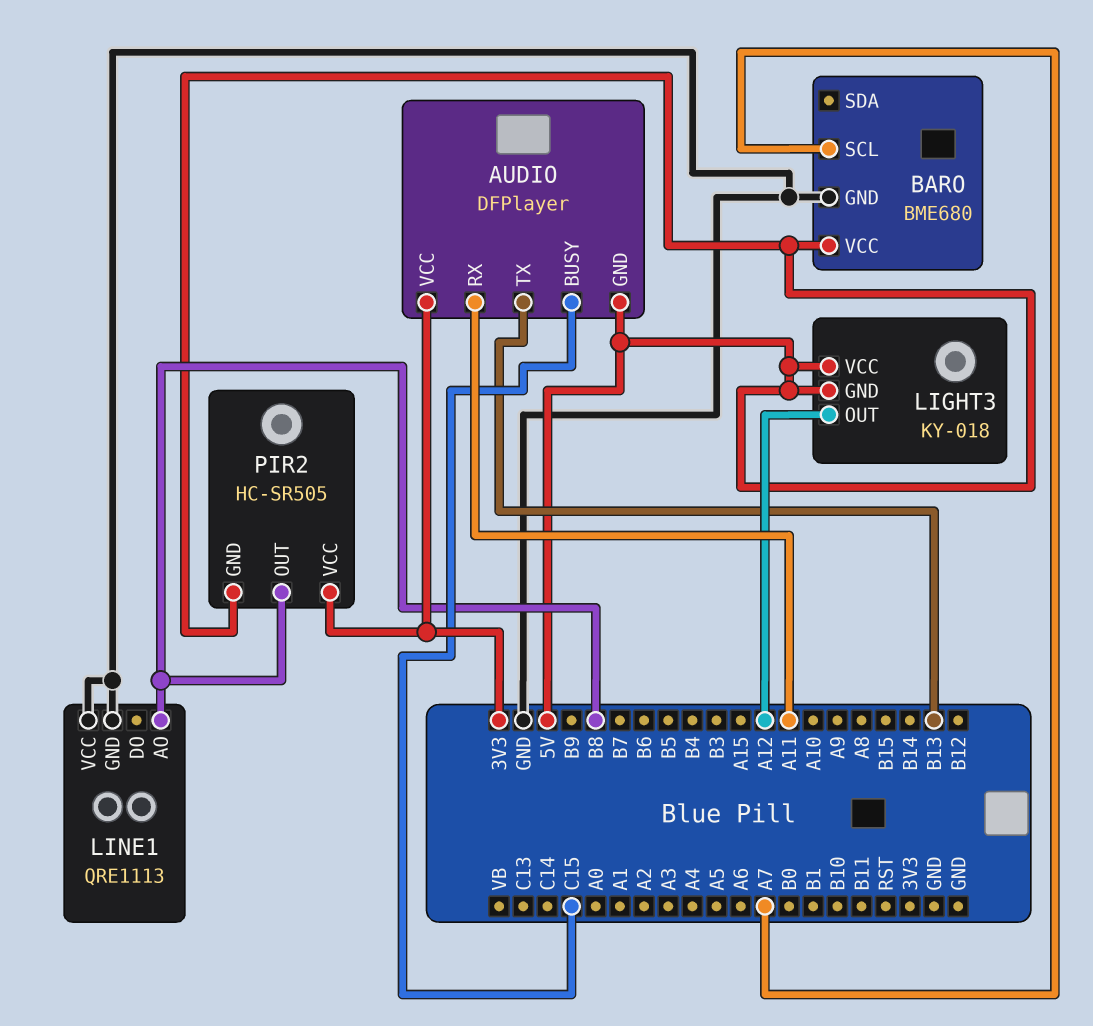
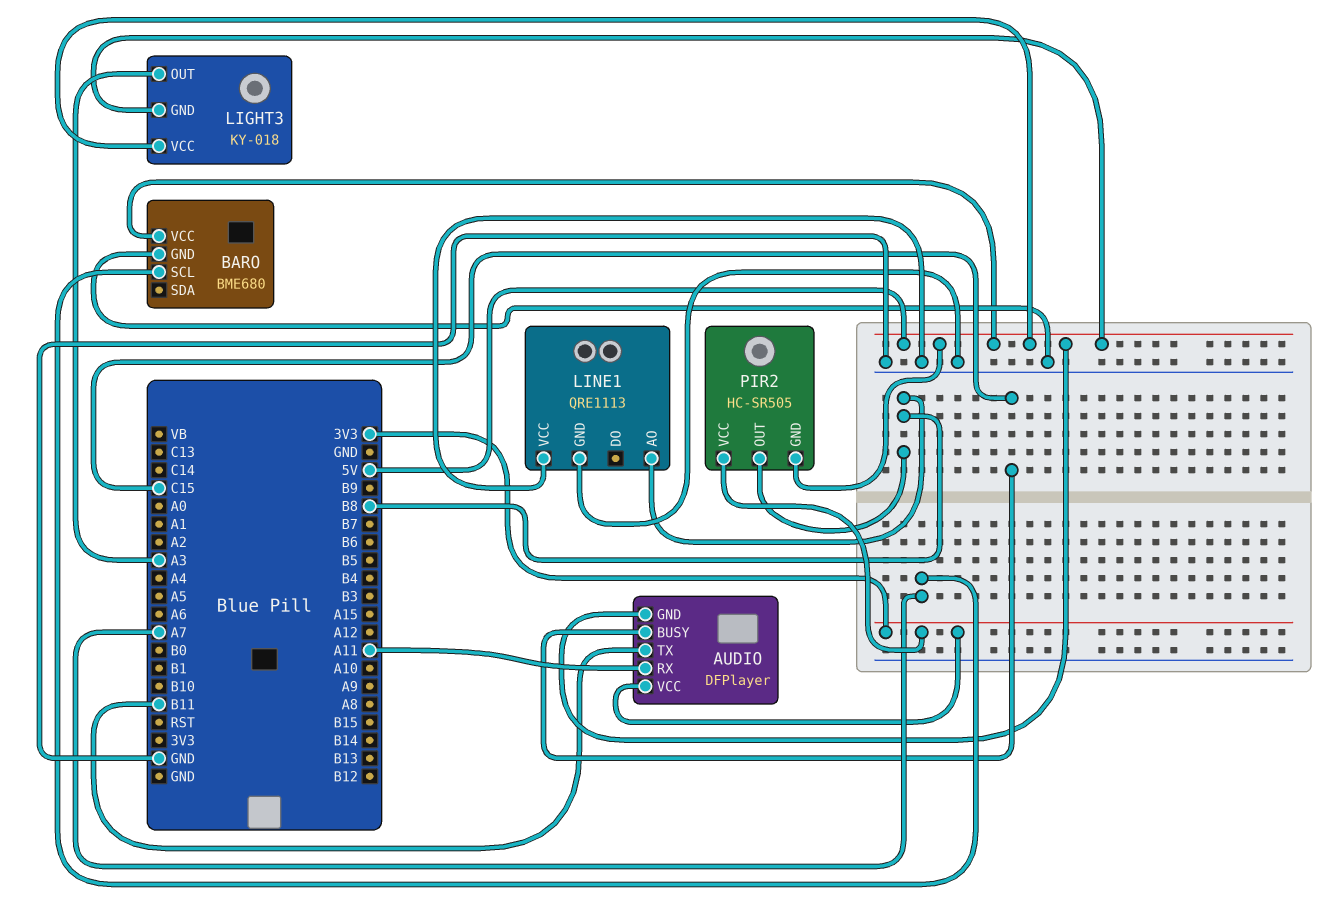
AUDIO pin TX: B13 -> B11
LIGHT3 pin OUT: A12 -> A3

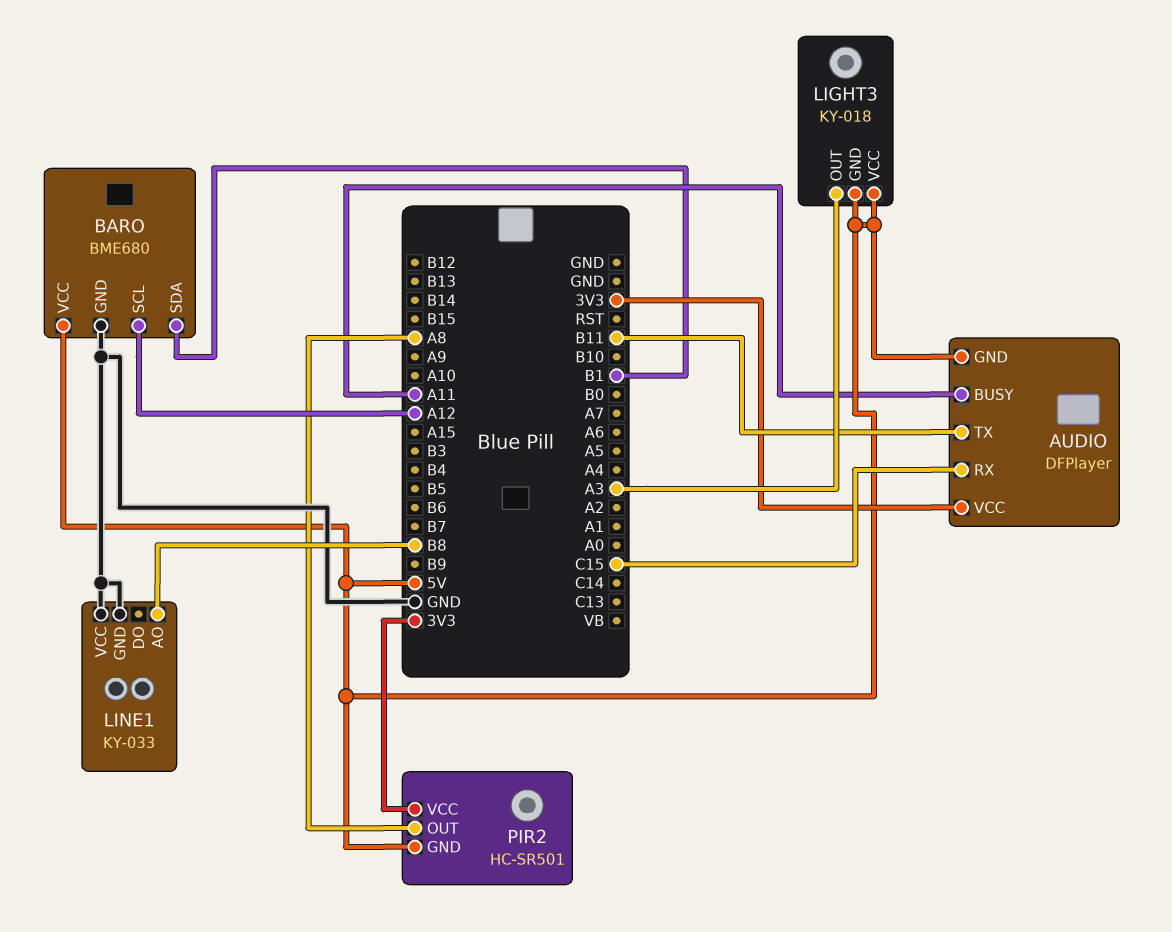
AUDIO pin BUSY: C15 -> A11
AUDIO pin RX: A11 -> C15
BARO pin SCL: A7 -> A12
BARO pin SDA: none -> B1
LINE1: QRE1113 -> KY-033
PIR2: HC-SR505 -> HC-SR501
PIR2 pin OUT: B8 -> A8

